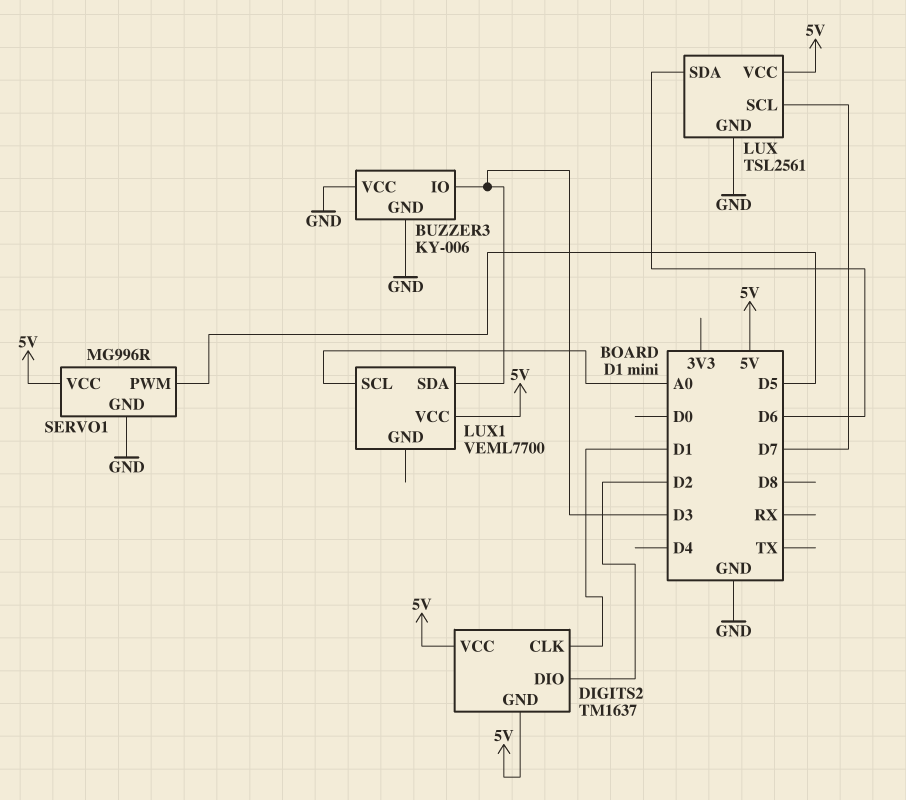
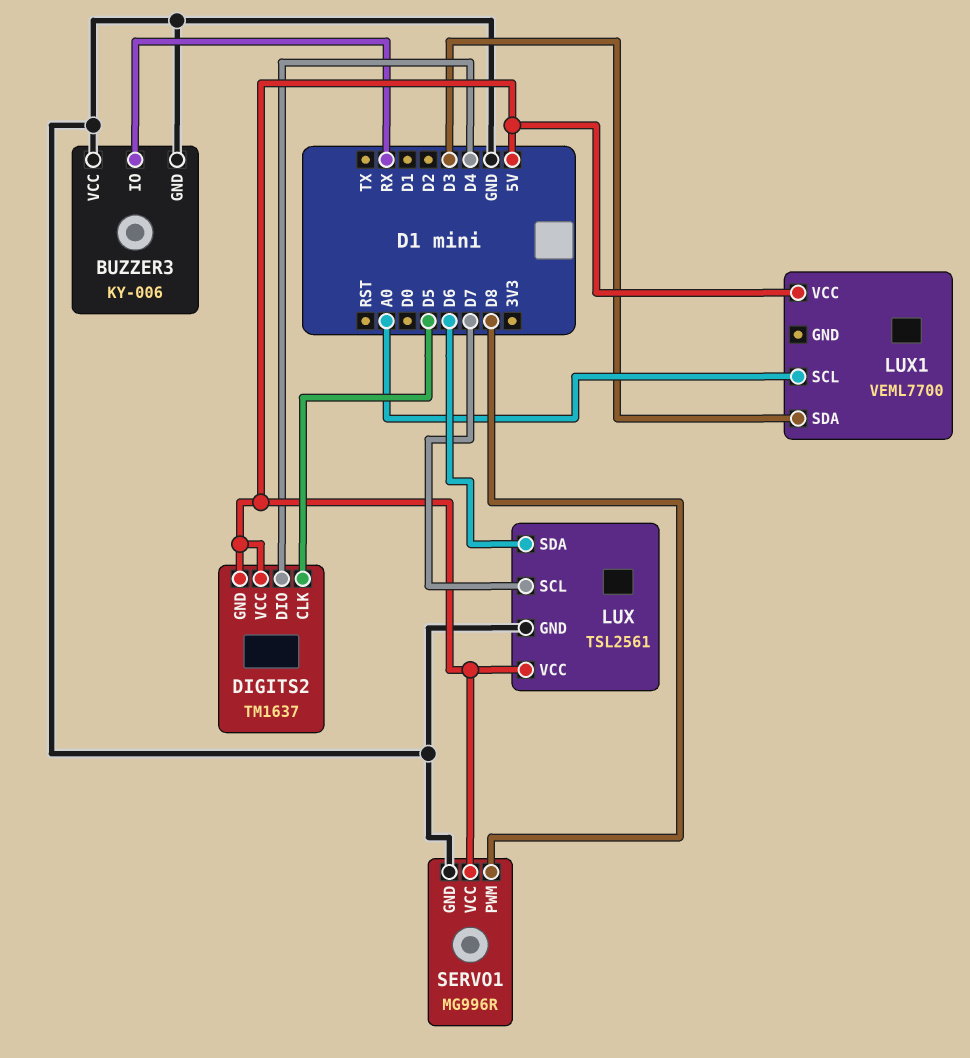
BUZZER3 pin IO: D3 -> RX
DIGITS2 pin CLK: D1 -> D5
DIGITS2 pin DIO: D2 -> D4
SERVO1 pin PWM: D5 -> D8

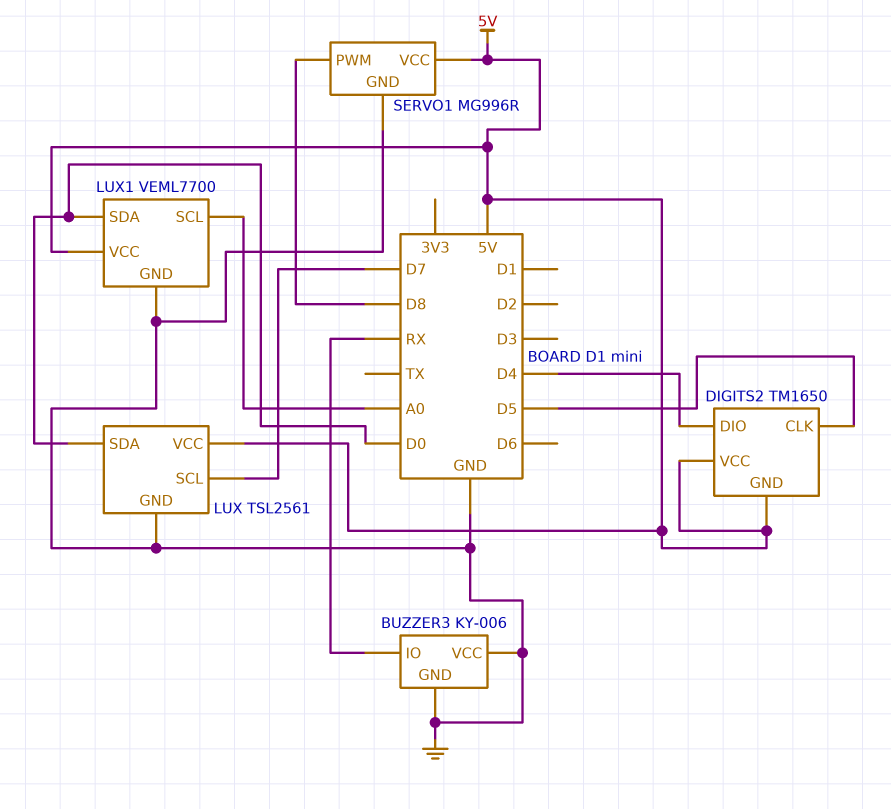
DIGITS2: TM1637 -> TM1650
LUX pin SDA: D6 -> D0
LUX1 pin GND: none -> GND
LUX1 pin SDA: D3 -> D0

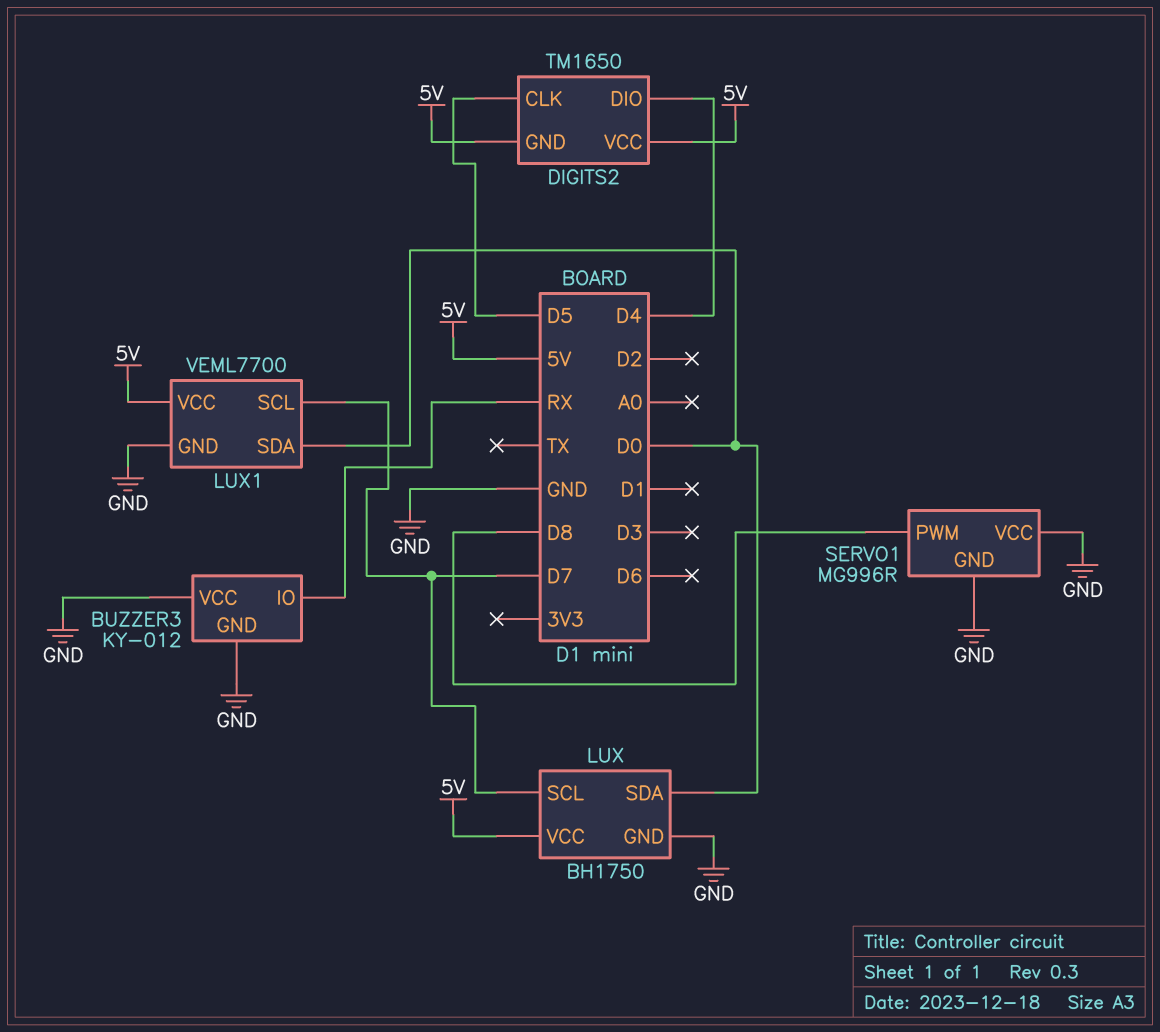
BUZZER3: KY-006 -> KY-012
LUX: TSL2561 -> BH1750
LUX1 pin SCL: A0 -> D7
SERVO1 pin VCC: 5V -> GND

